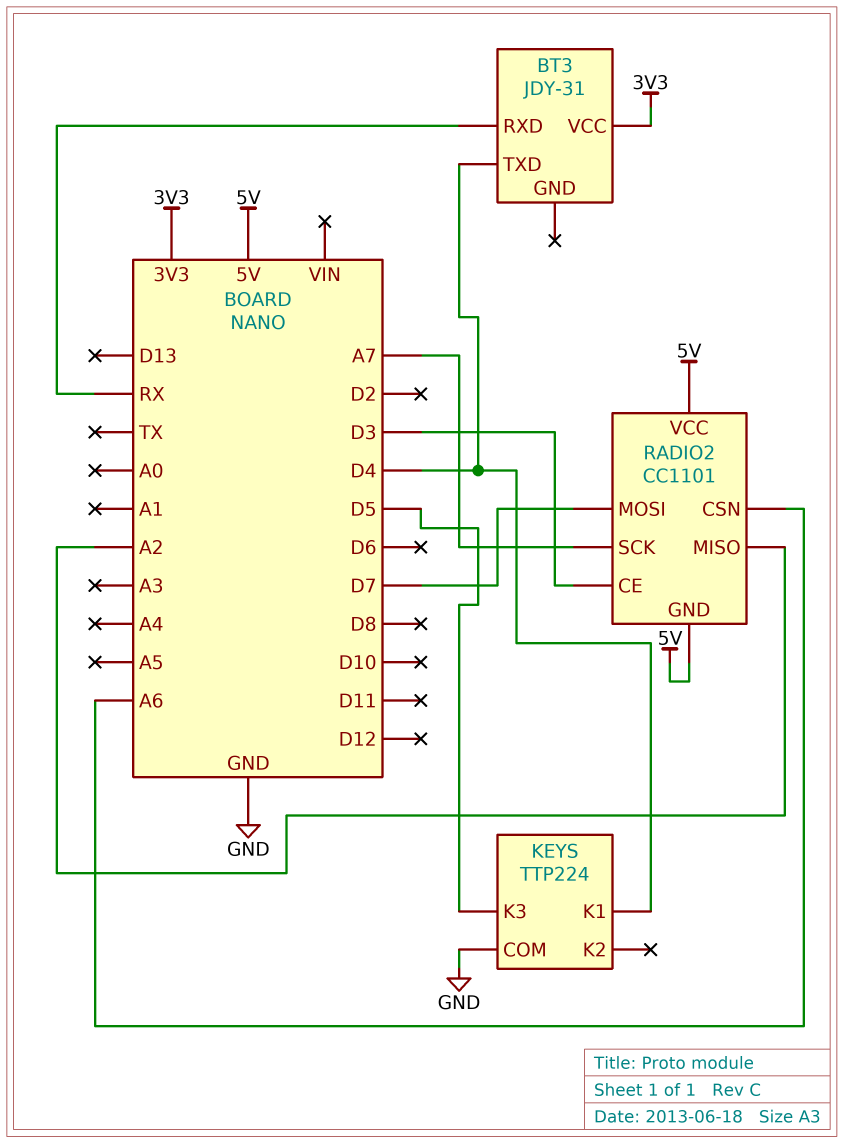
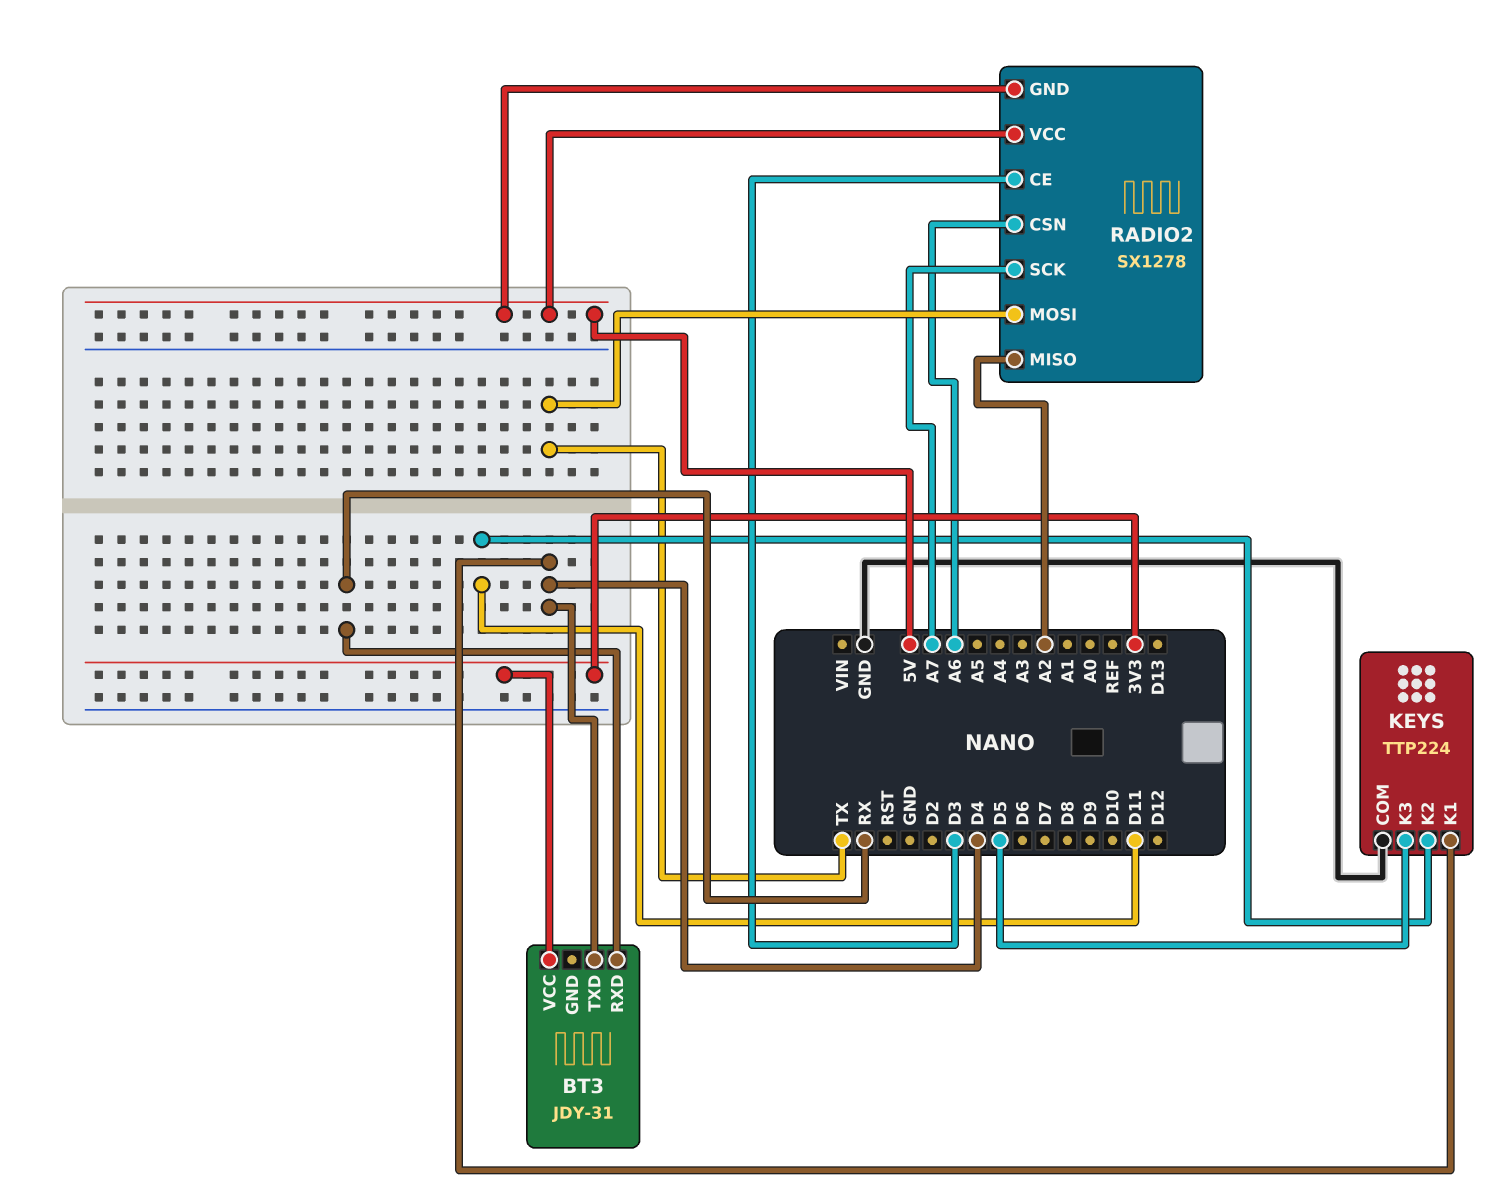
KEYS pin K2: none -> D11
RADIO2: CC1101 -> SX1278
RADIO2 pin MOSI: D7 -> TX

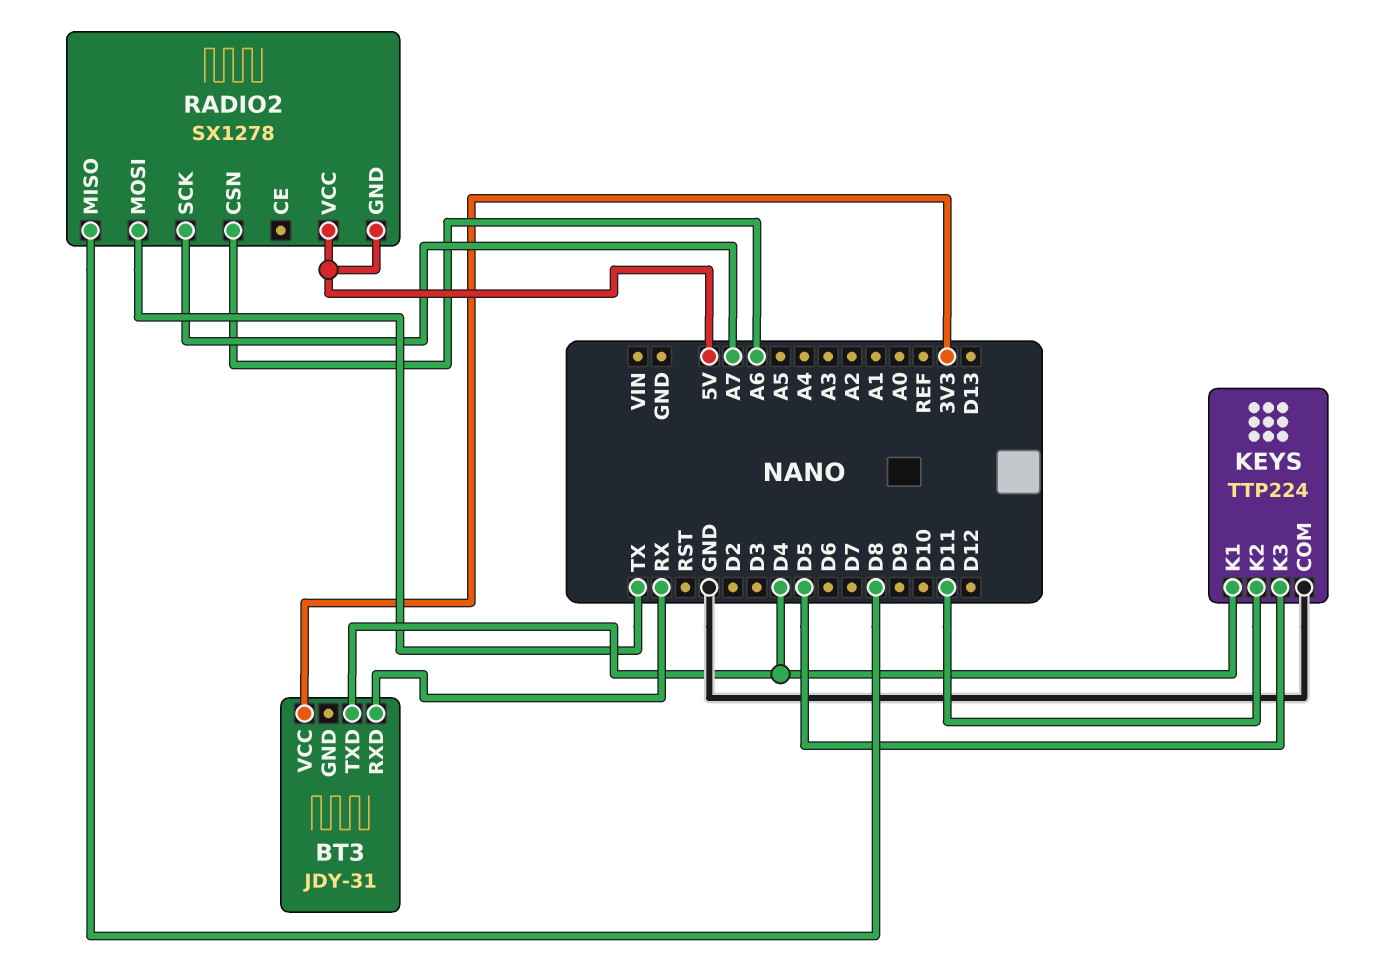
RADIO2 pin CE: D3 -> none
RADIO2 pin MISO: A2 -> D8

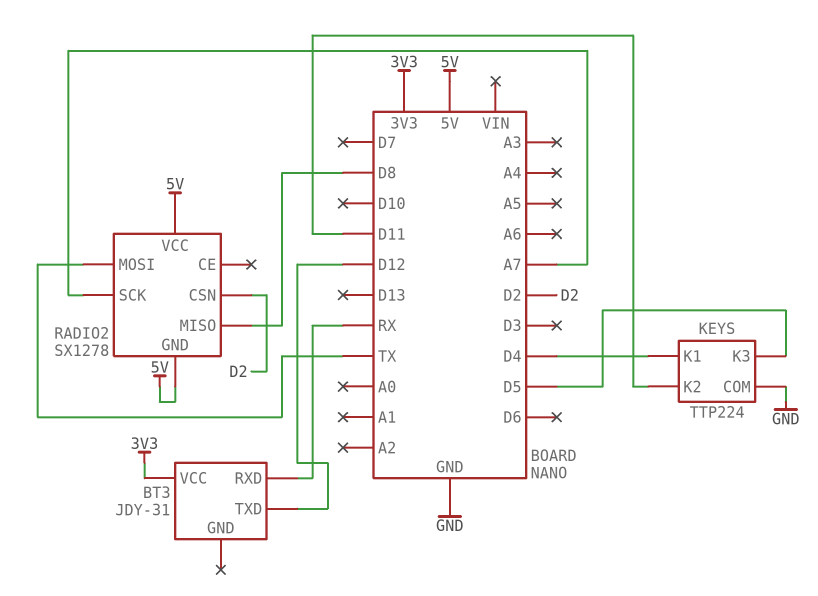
BT3 pin TXD: D4 -> D12
RADIO2 pin CSN: A6 -> D2

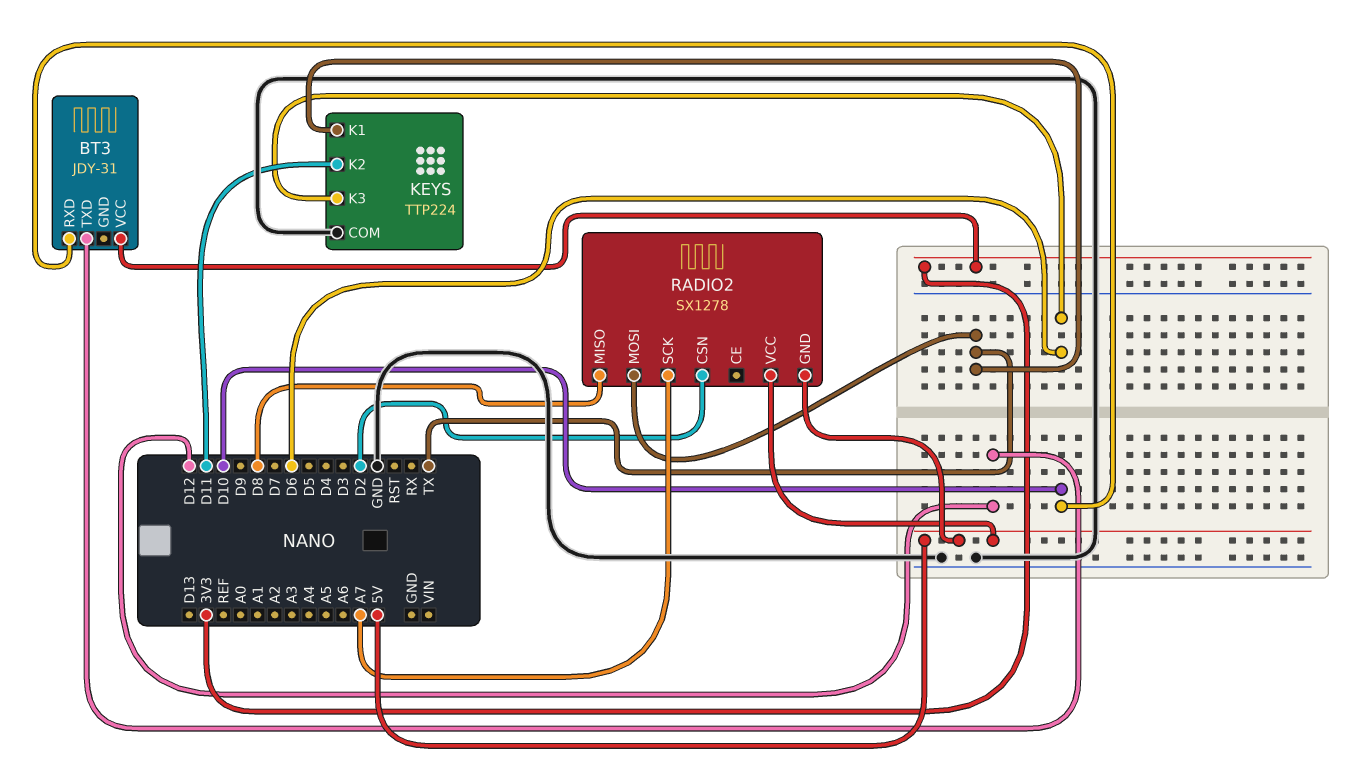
BT3 pin RXD: RX -> D10
KEYS pin K1: D4 -> TX
KEYS pin K3: D5 -> D6

